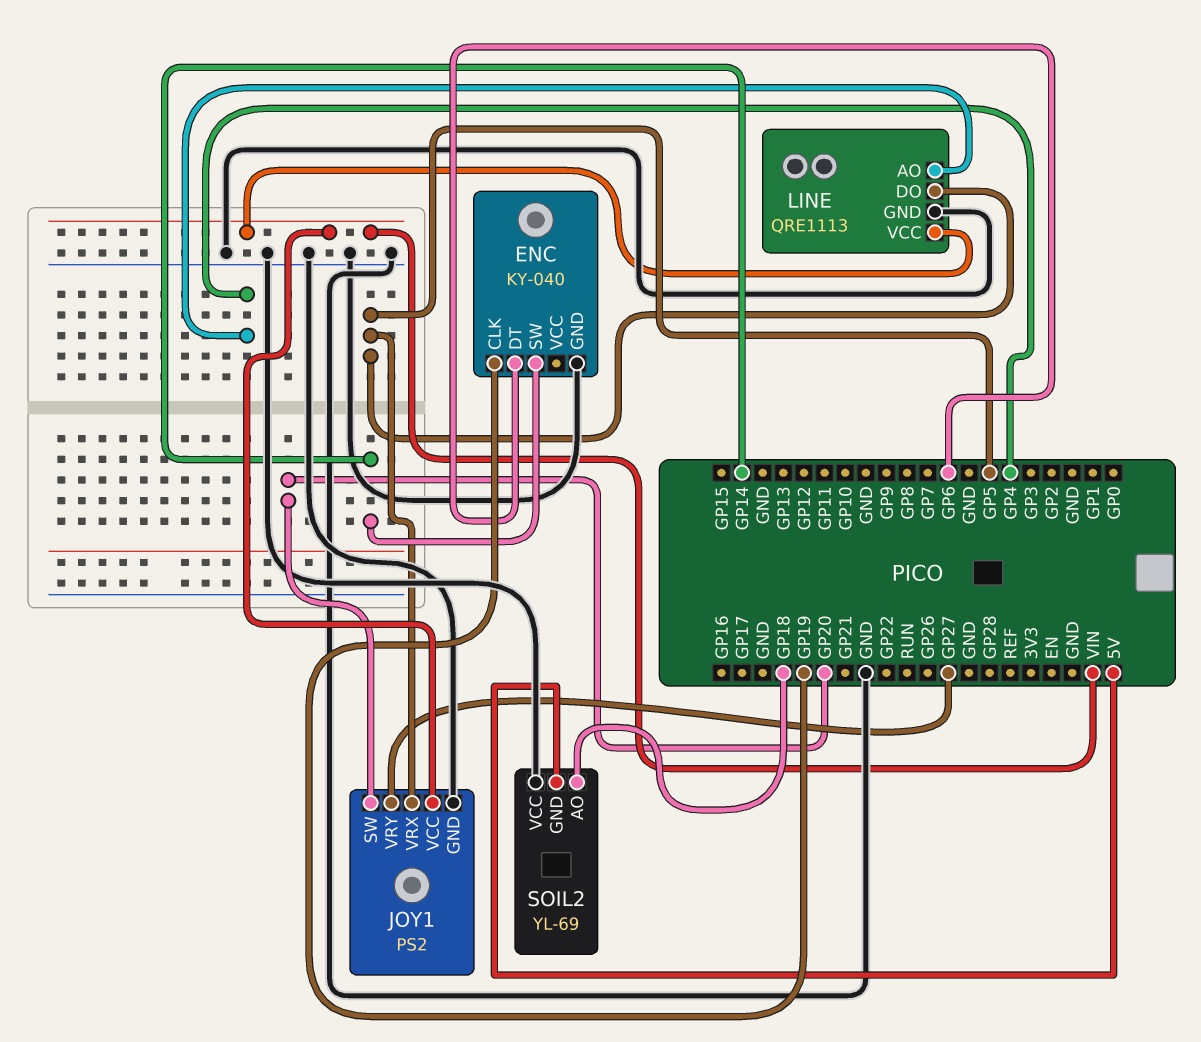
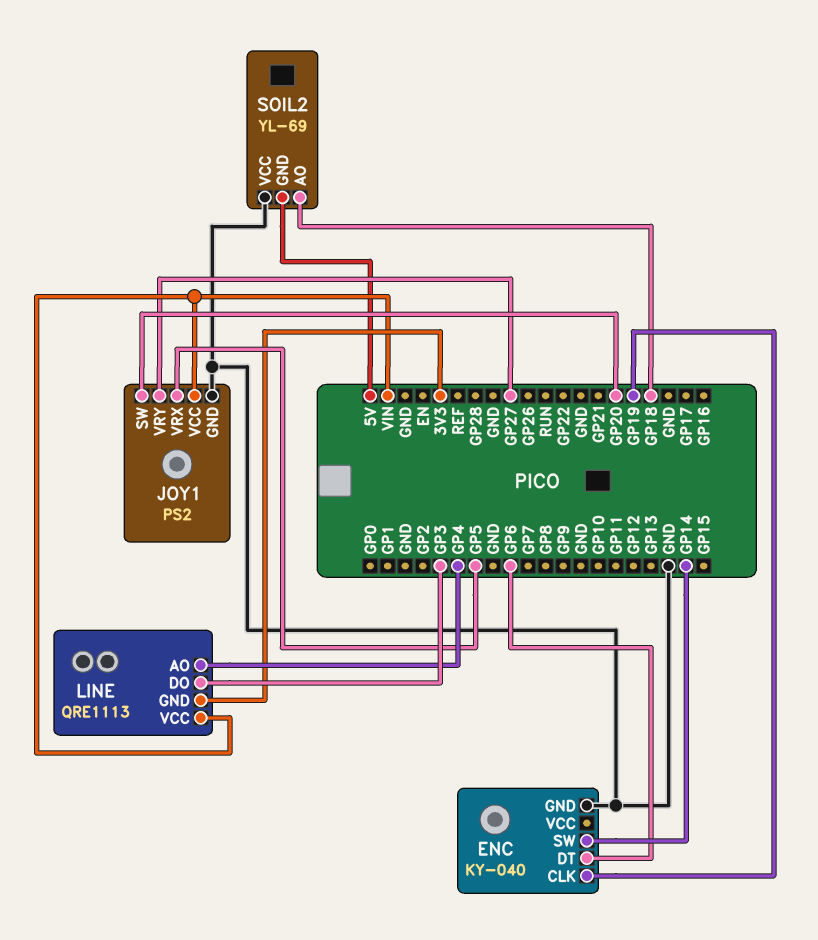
LINE pin DO: GP5 -> GP3
LINE pin GND: GND -> 3V3

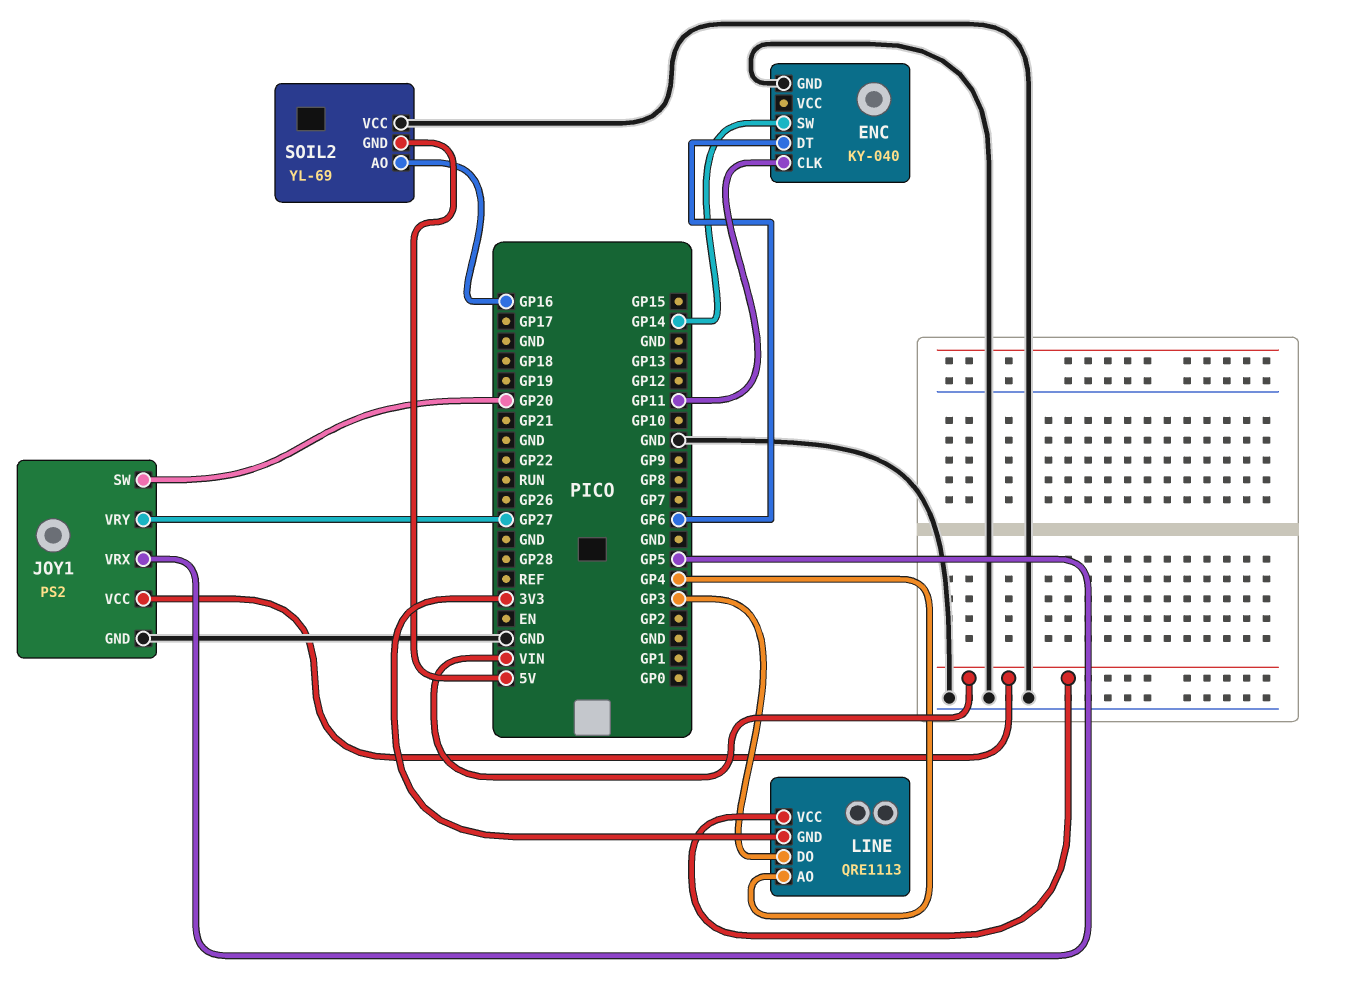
ENC pin CLK: GP19 -> GP11
SOIL2 pin AO: GP18 -> GP16

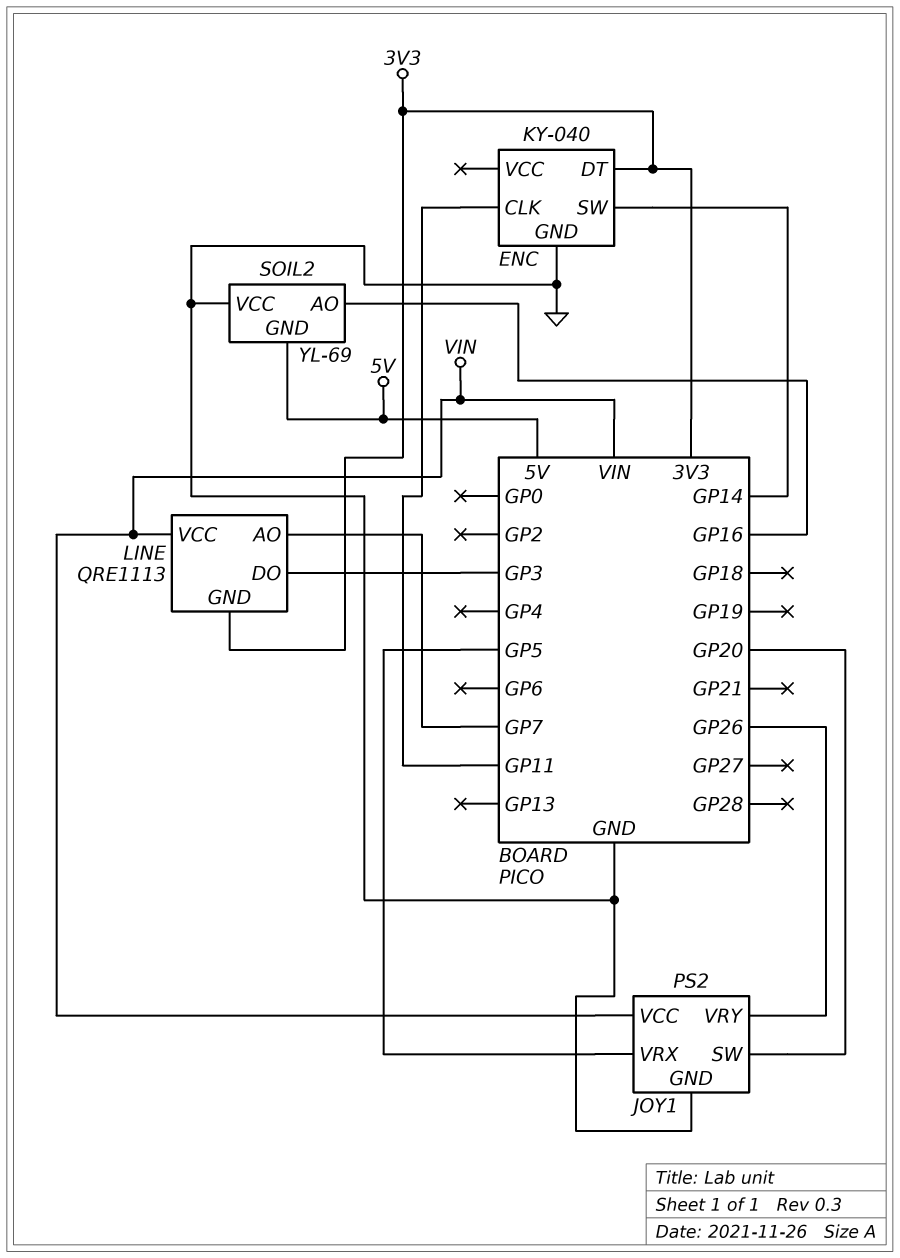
ENC pin DT: GP6 -> 3V3
JOY1 pin VRY: GP27 -> GP26
LINE pin AO: GP4 -> GP7

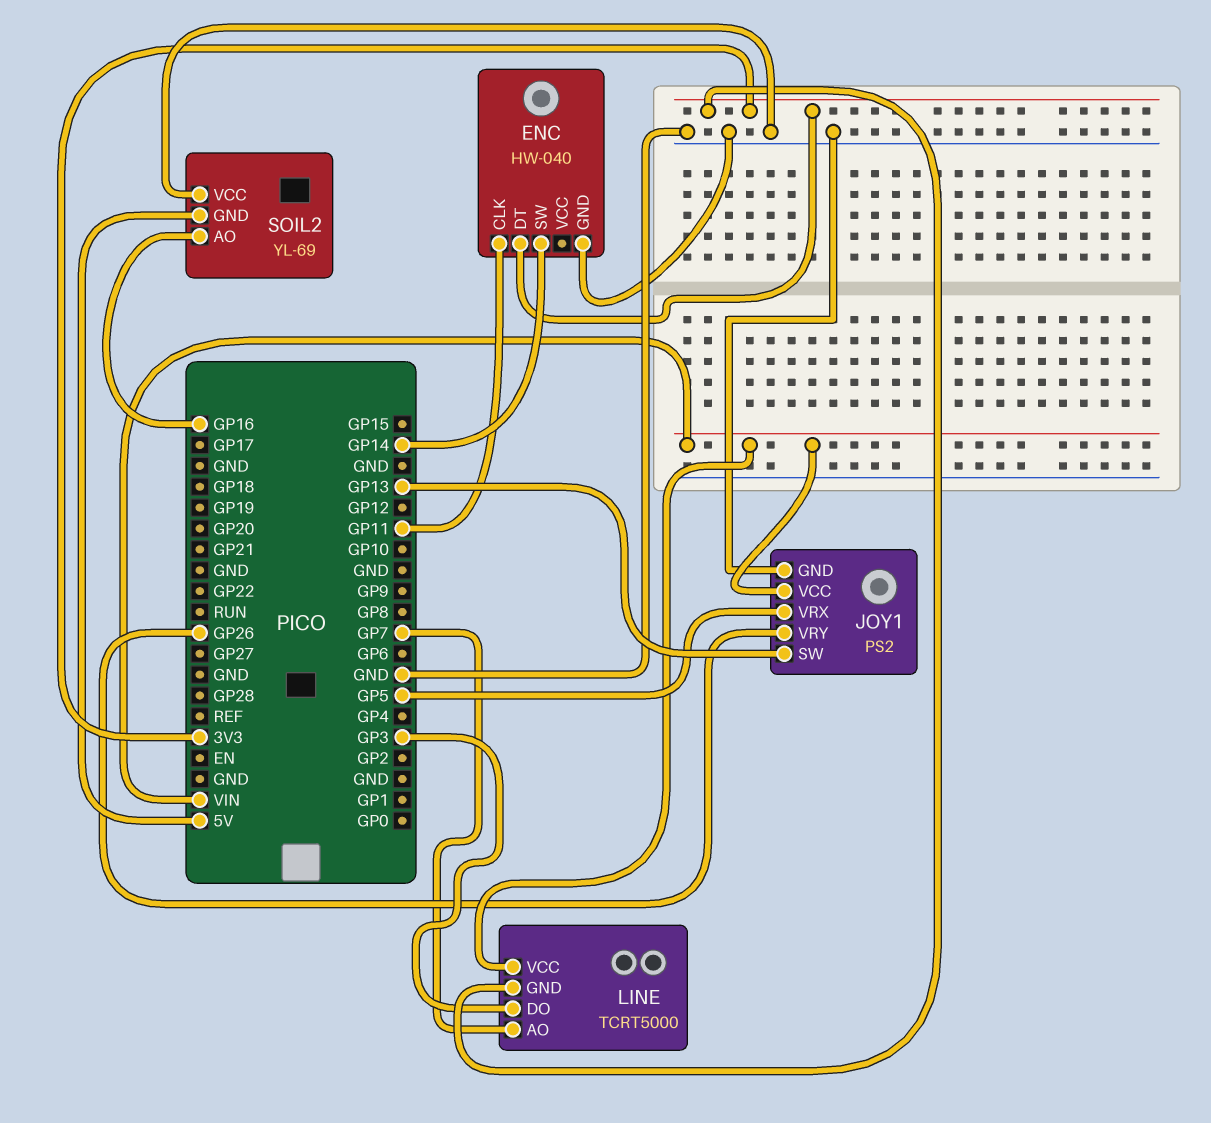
ENC: KY-040 -> HW-040
JOY1 pin SW: GP20 -> GP13
LINE: QRE1113 -> TCRT5000

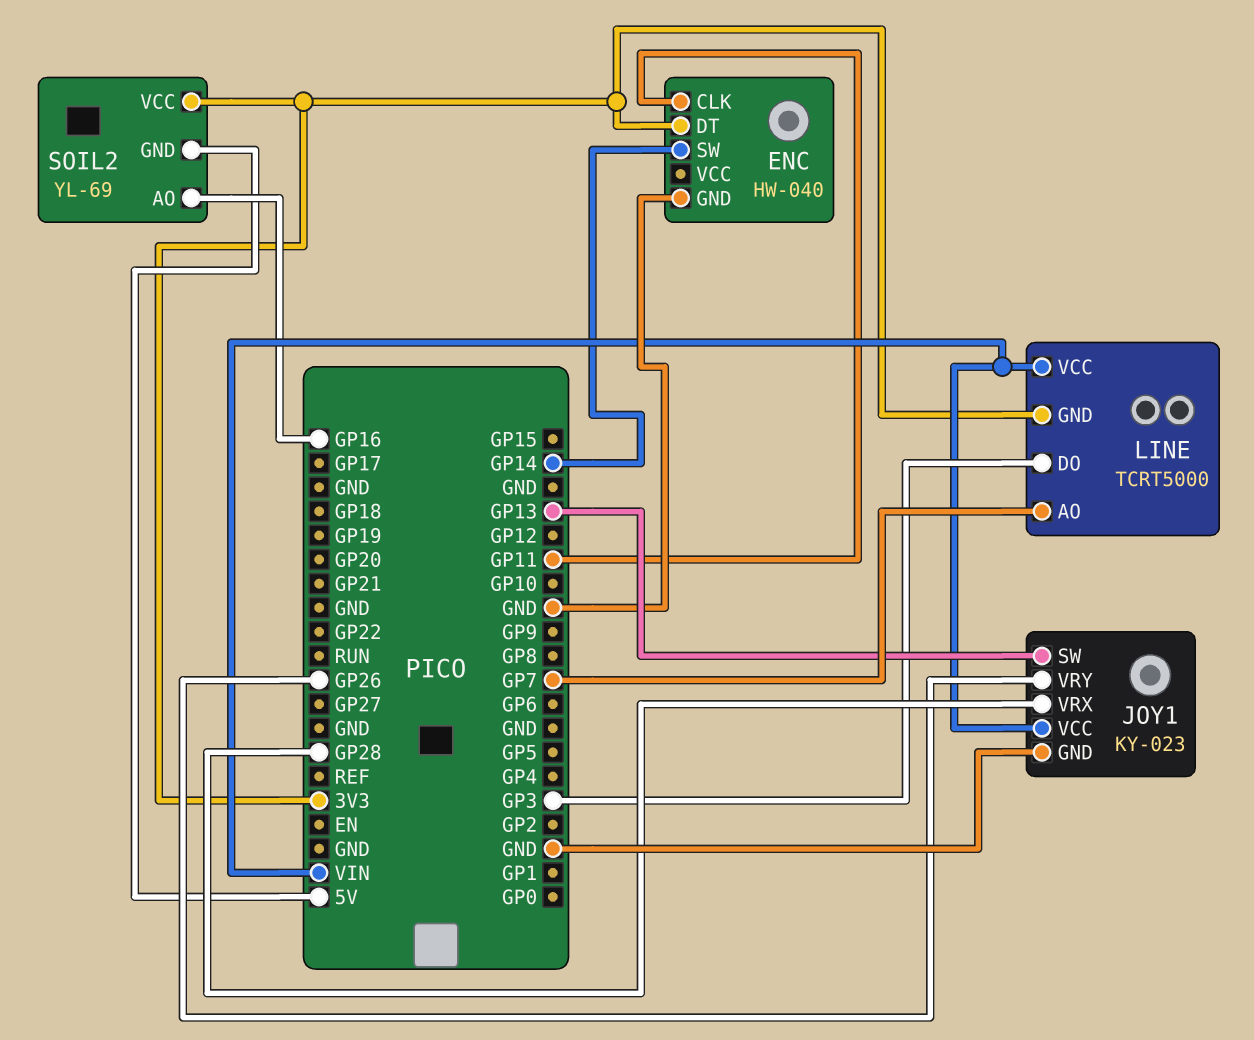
JOY1: PS2 -> KY-023
JOY1 pin VRX: GP5 -> GP28
SOIL2 pin VCC: GND -> 3V3

